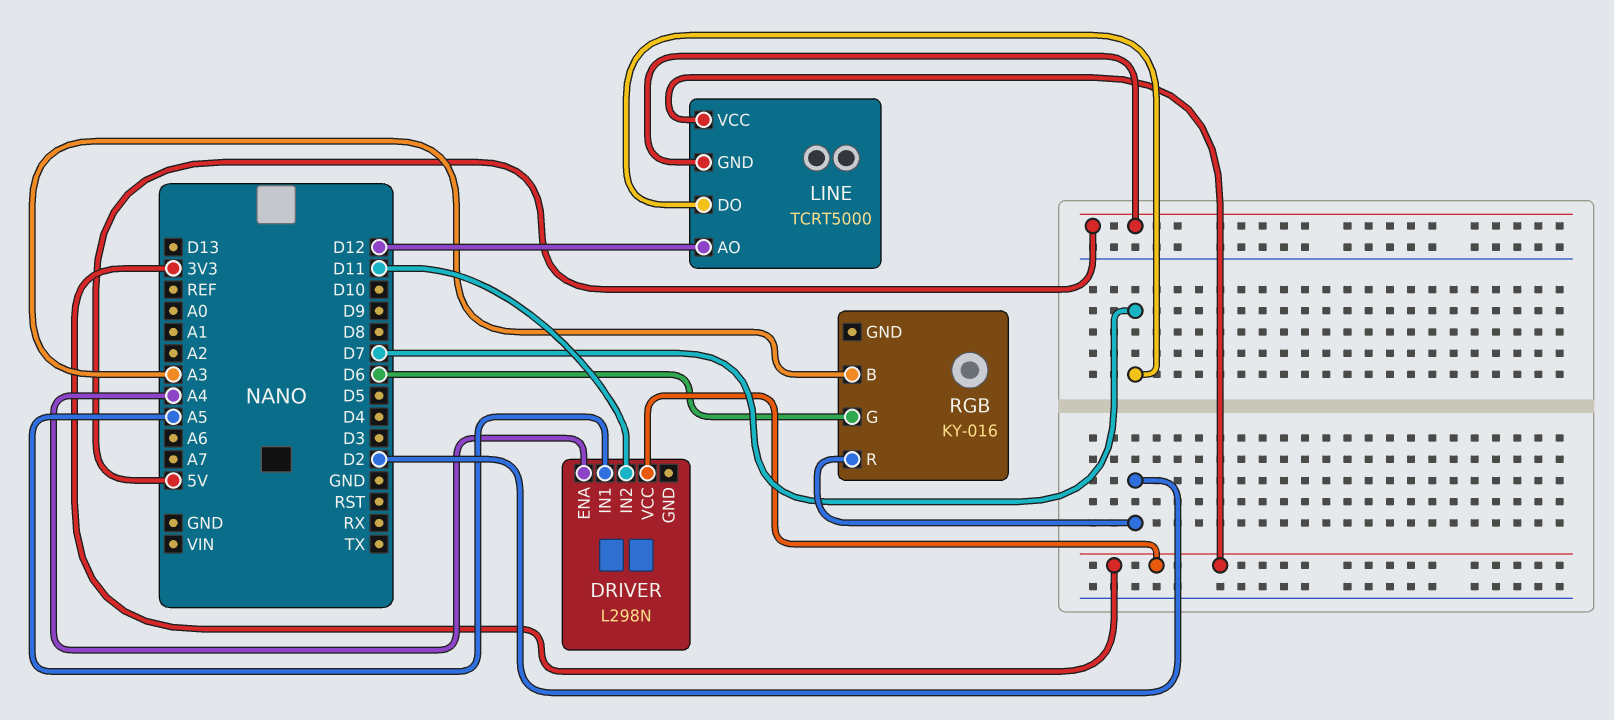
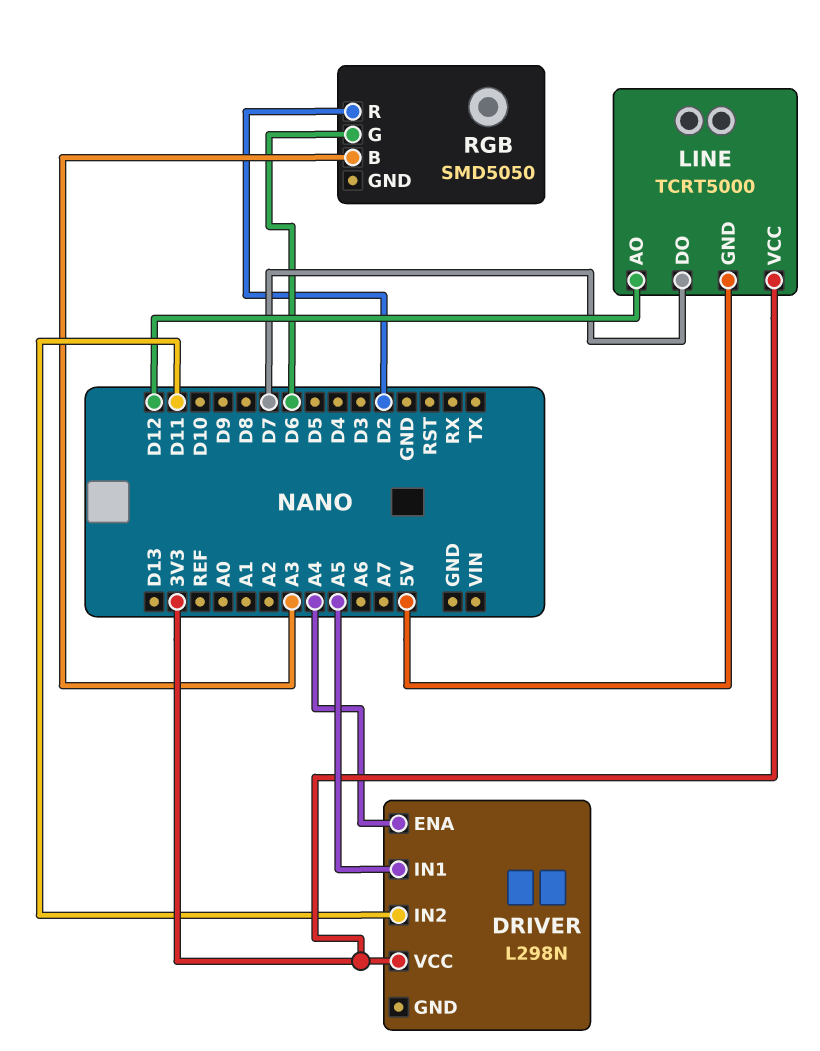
RGB: KY-016 -> SMD5050

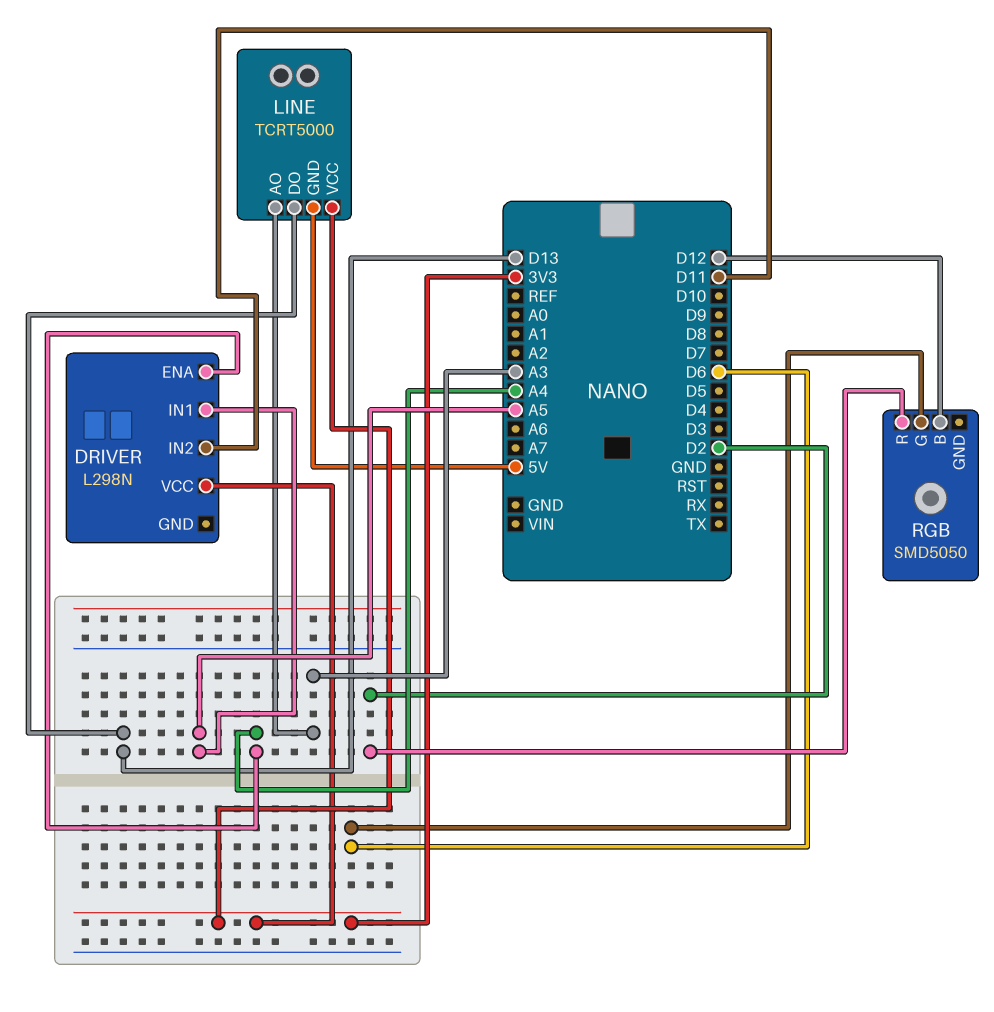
LINE pin AO: D12 -> A3
LINE pin DO: D7 -> D13
RGB pin B: A3 -> D12

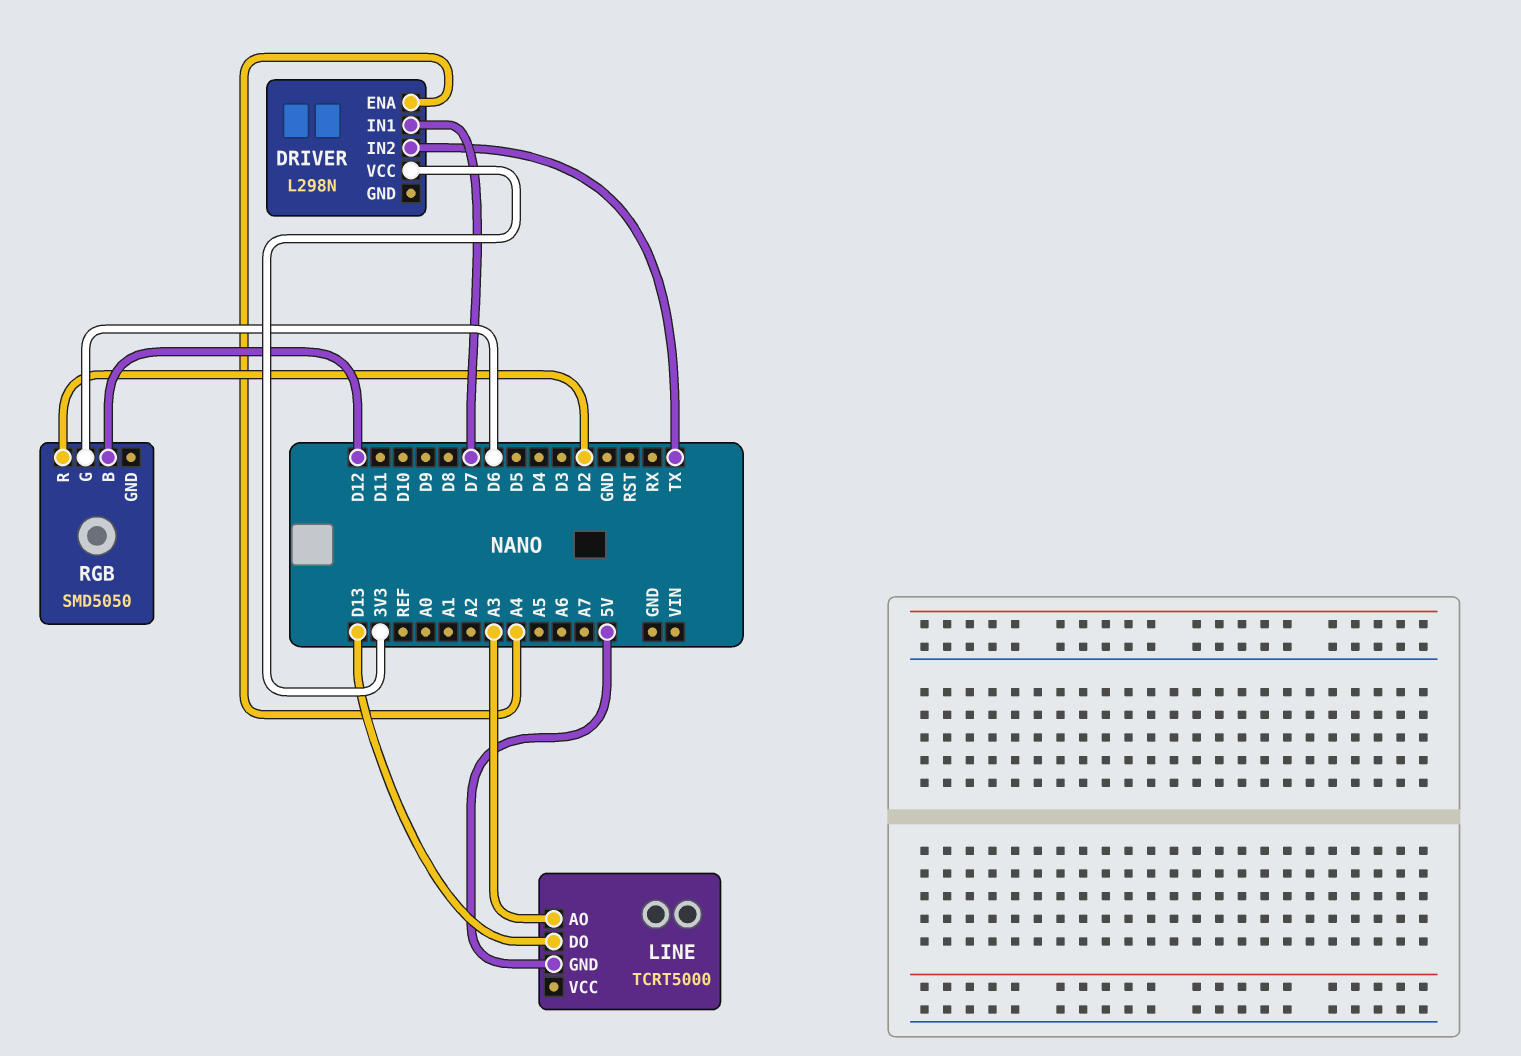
DRIVER pin IN1: A5 -> D7
DRIVER pin IN2: D11 -> TX
LINE pin VCC: 3V3 -> none

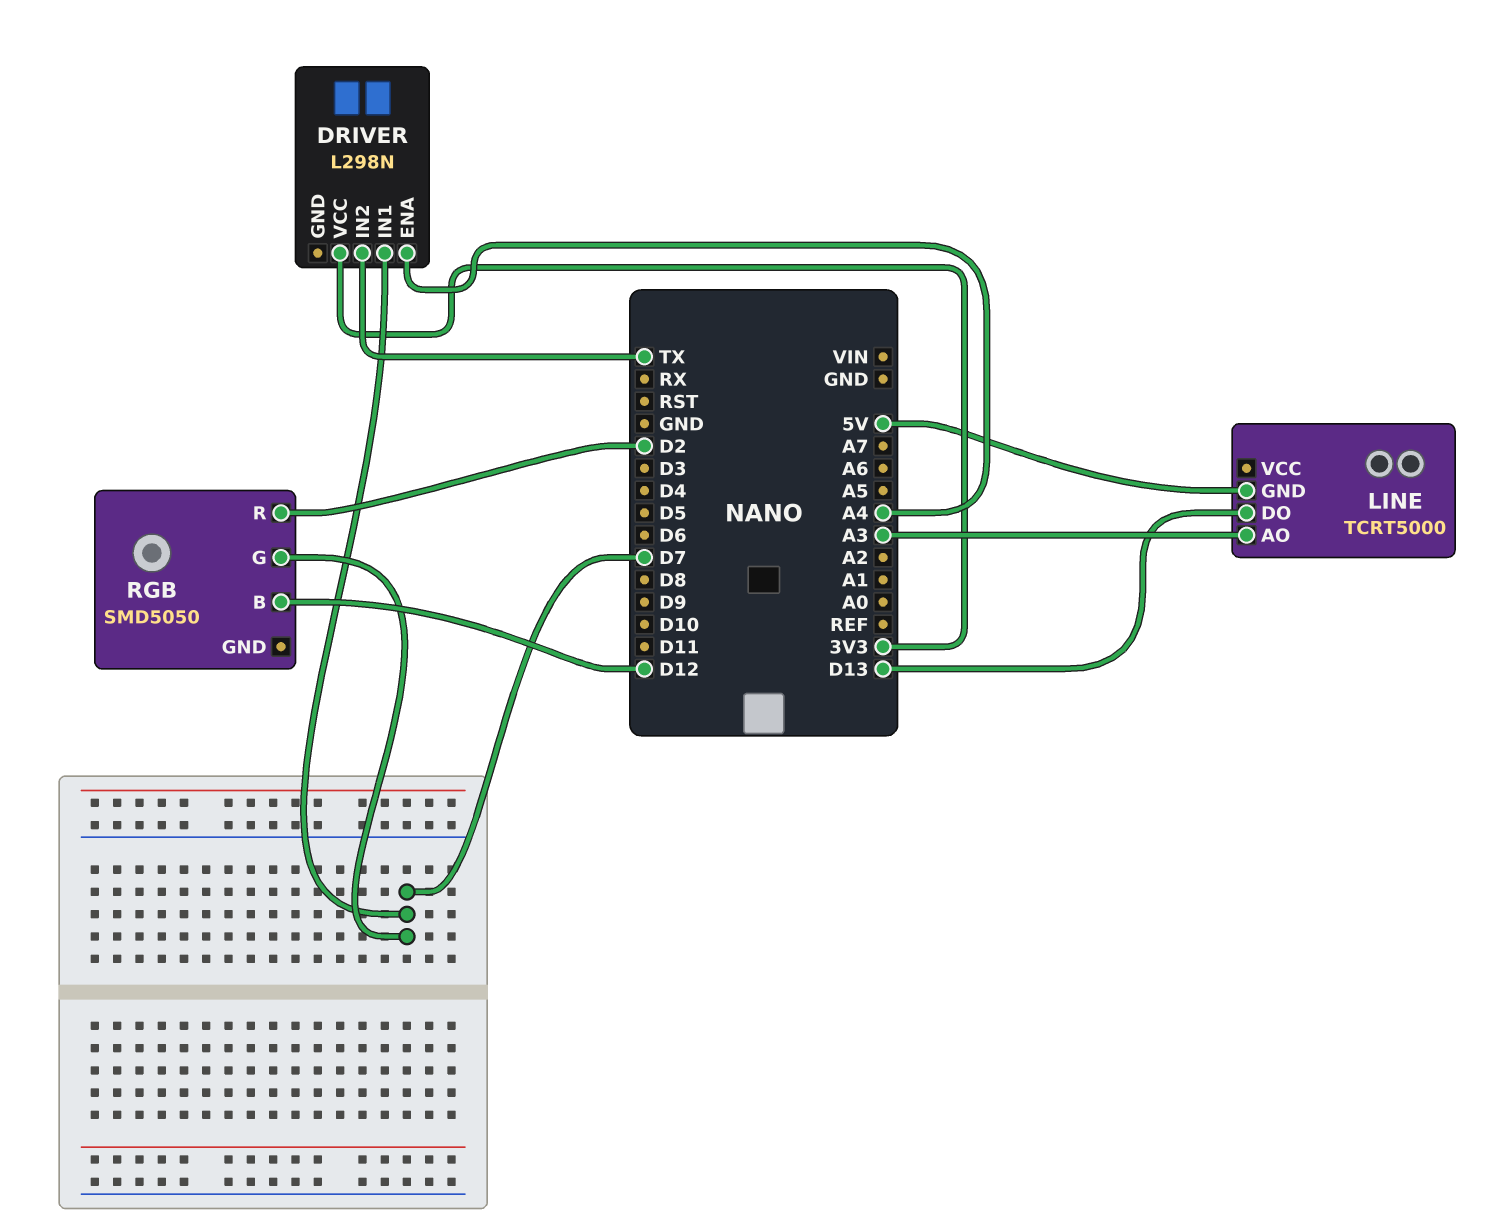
RGB pin G: D6 -> D7

